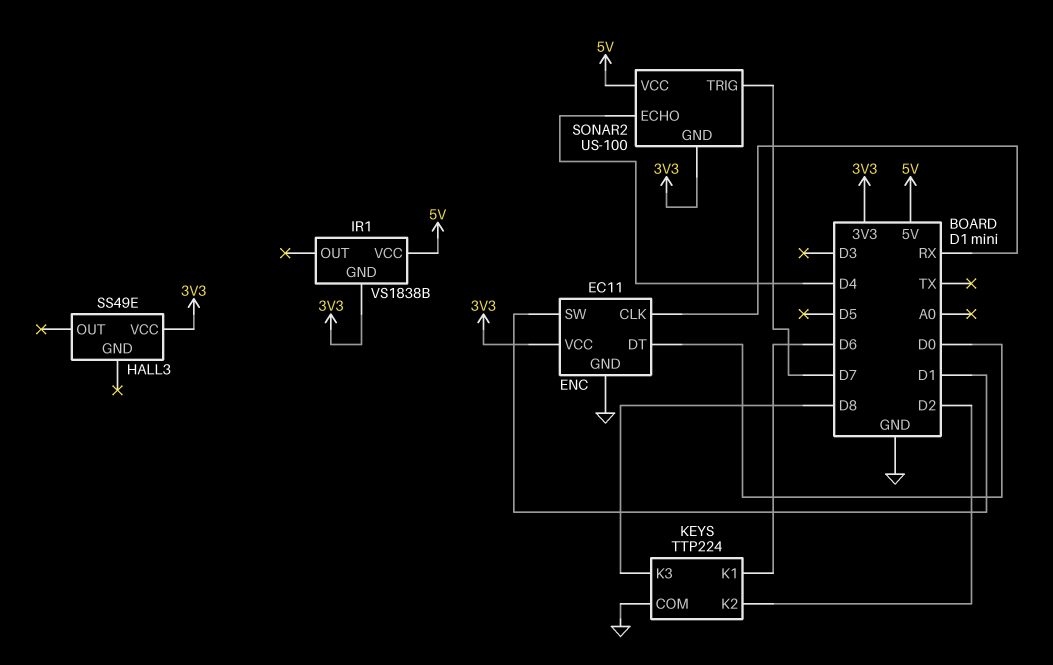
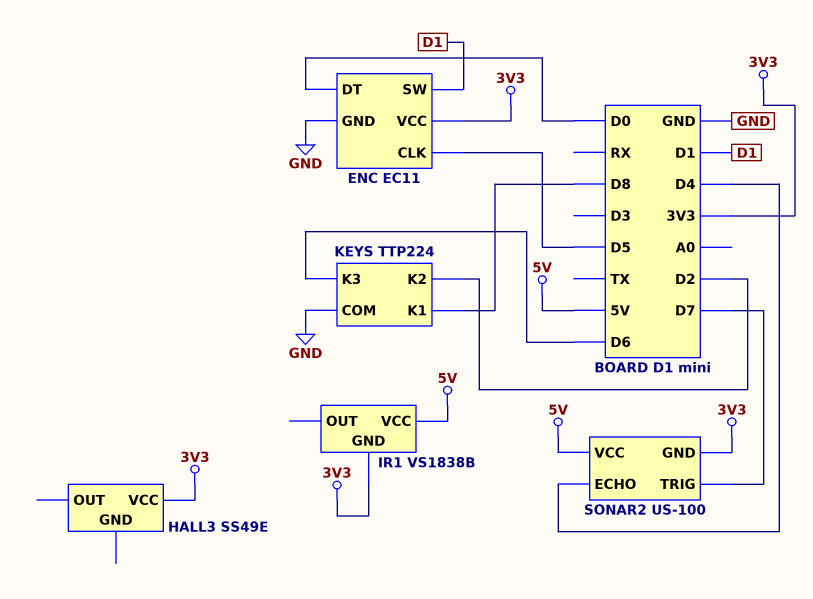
ENC pin CLK: RX -> D5
KEYS pin K1: D6 -> D8
KEYS pin K3: D8 -> D6

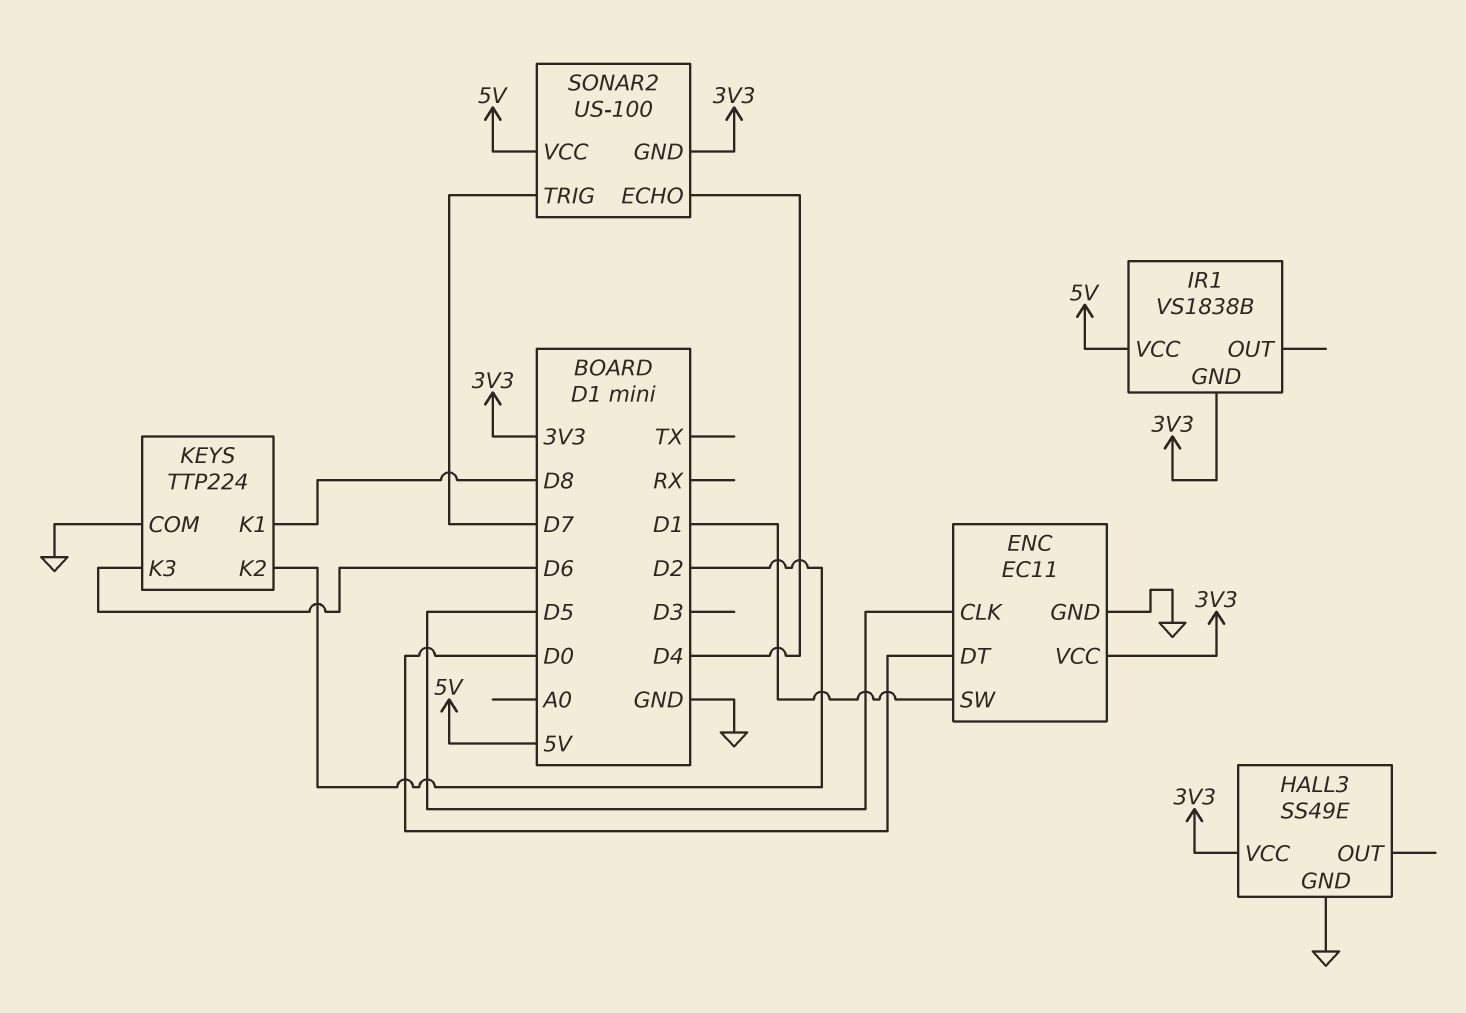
HALL3 pin GND: none -> GND

